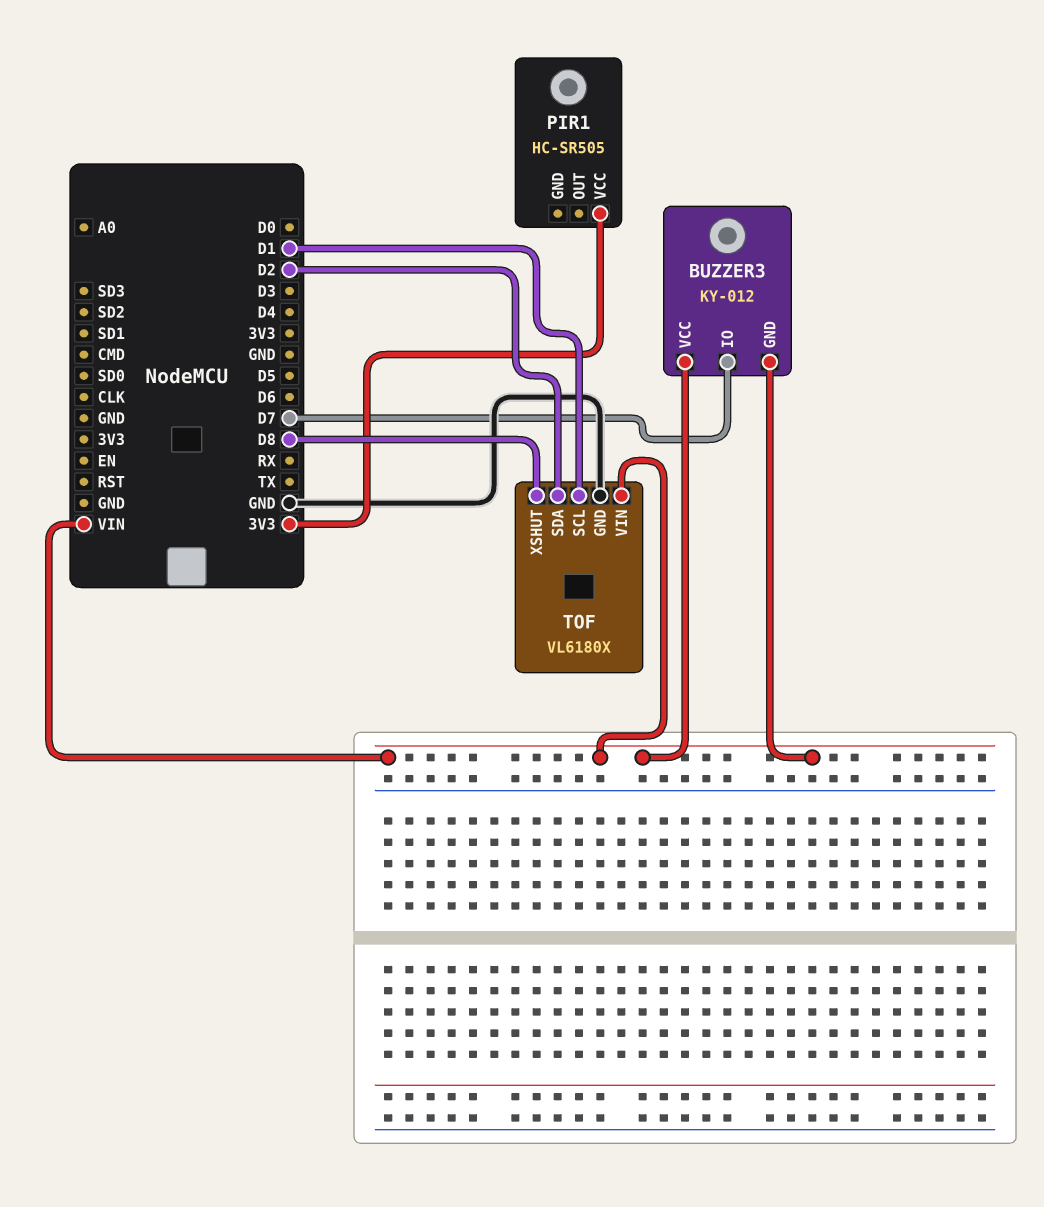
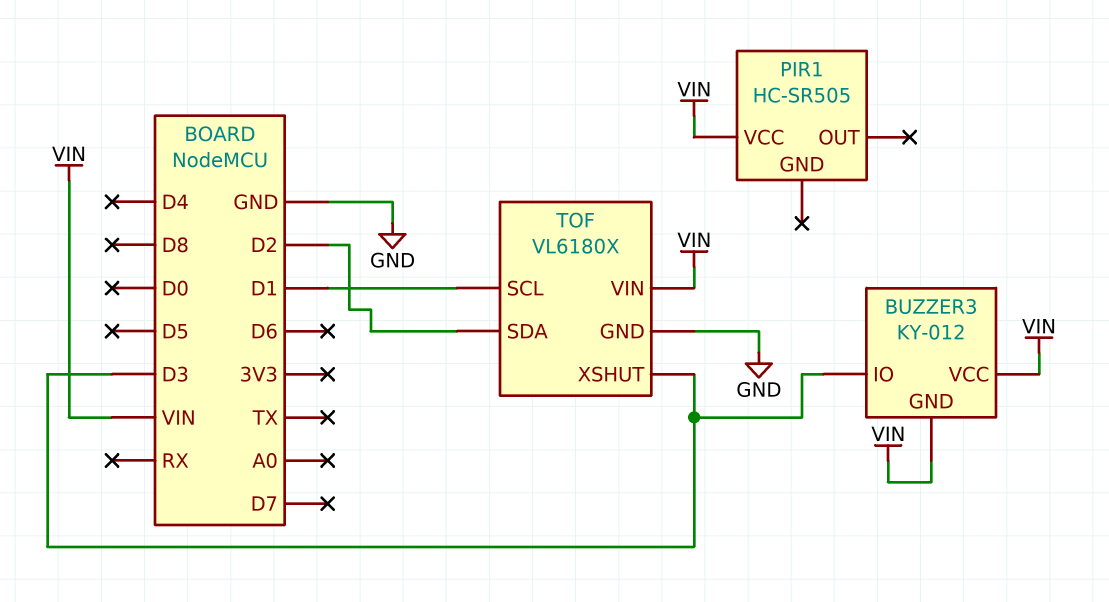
BUZZER3 pin IO: D7 -> D3
PIR1 pin VCC: 3V3 -> VIN
TOF pin XSHUT: D8 -> D3

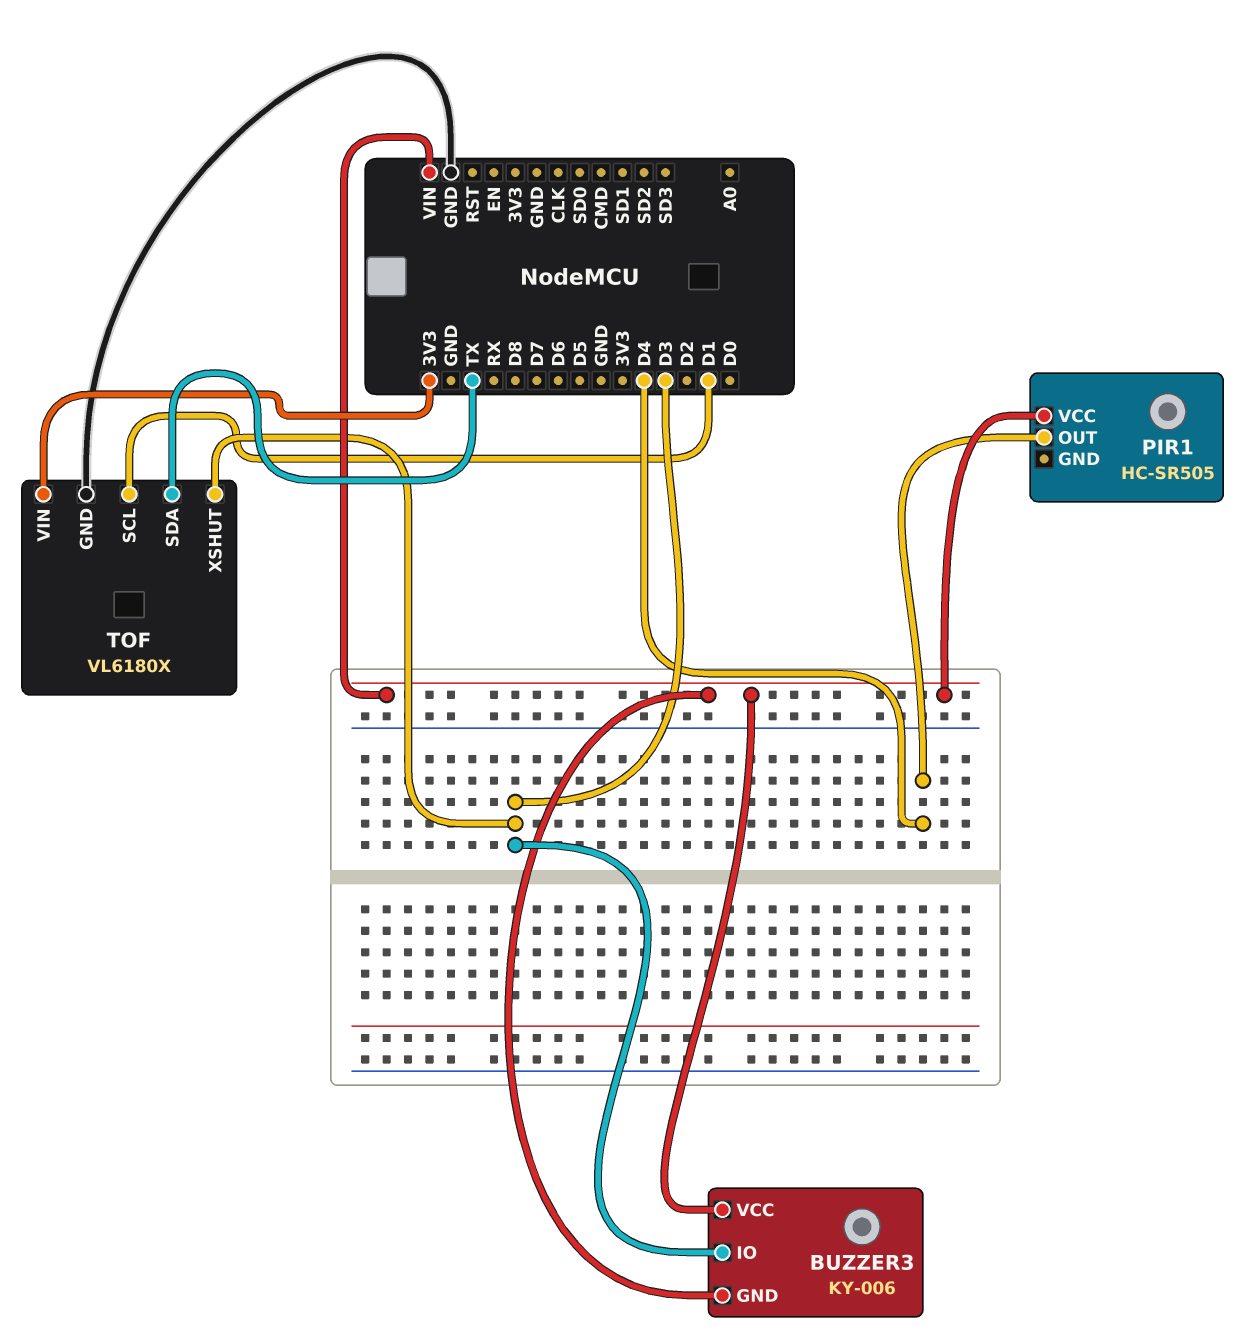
BUZZER3: KY-012 -> KY-006
PIR1 pin OUT: none -> D4
TOF pin SDA: D2 -> TX
TOF pin VIN: VIN -> 3V3

